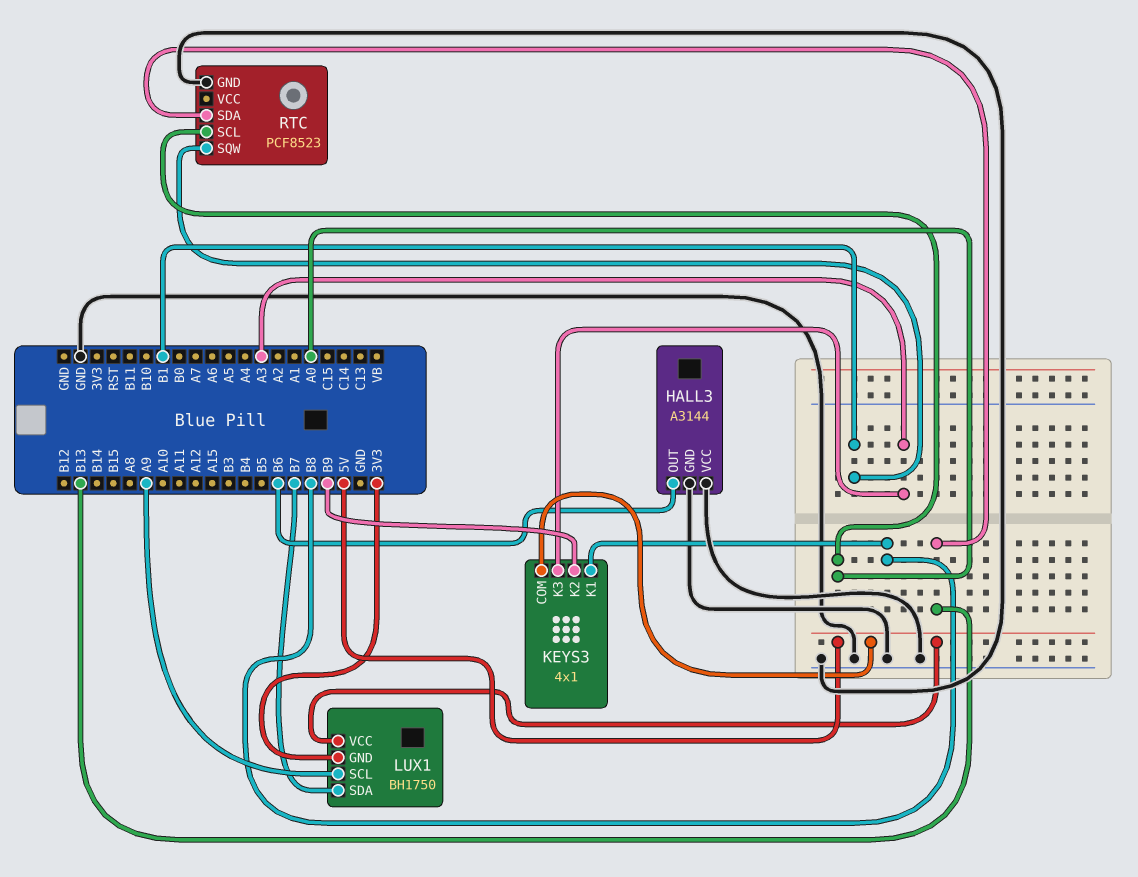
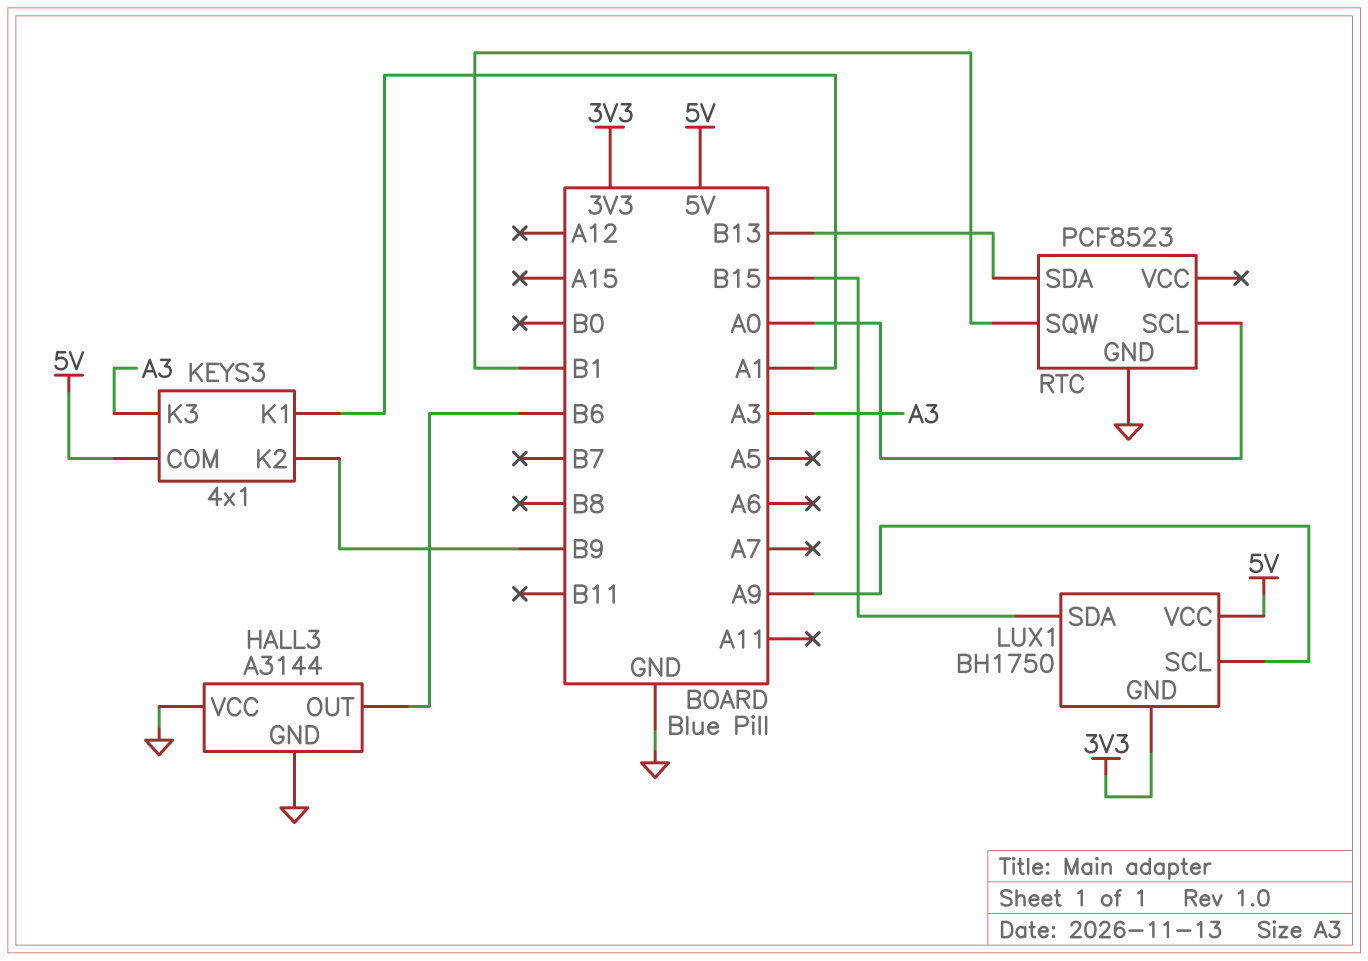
KEYS3 pin K1: B8 -> A1
LUX1 pin SDA: B7 -> B15

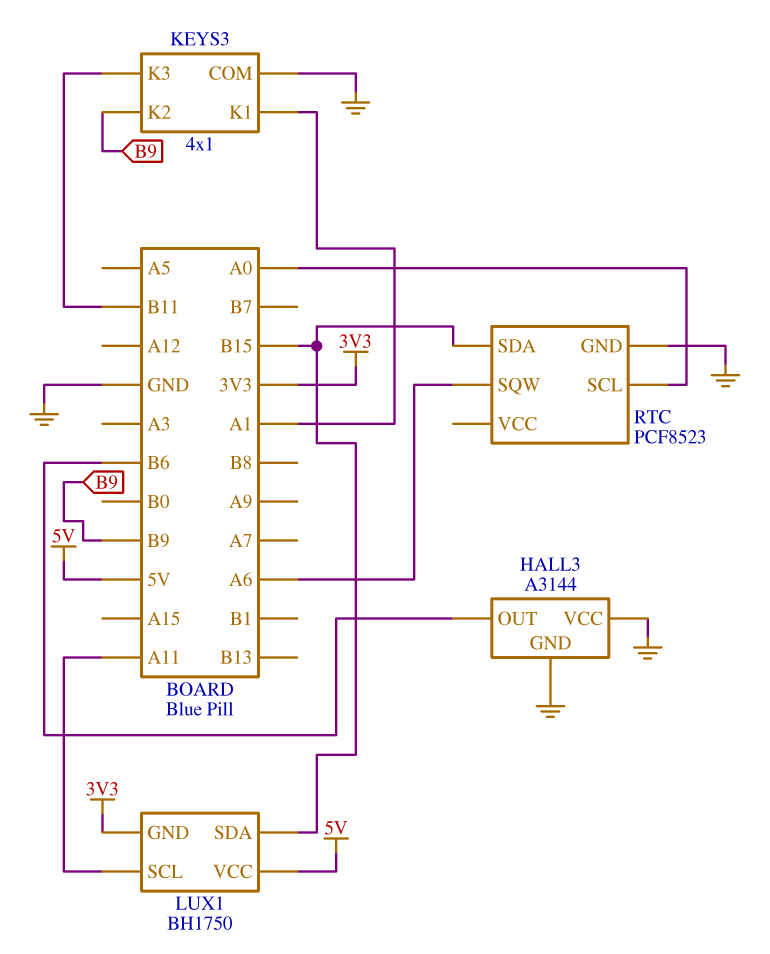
KEYS3 pin COM: 5V -> GND
KEYS3 pin K3: A3 -> B11
LUX1 pin SCL: A9 -> A11
RTC pin SDA: B13 -> B15
RTC pin SQW: B1 -> A6

